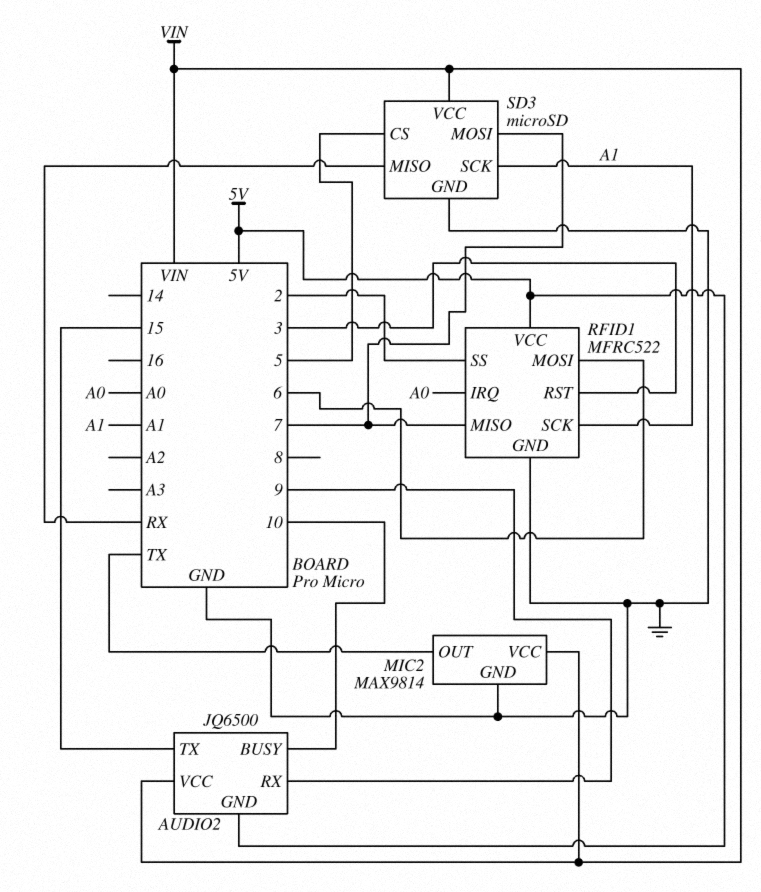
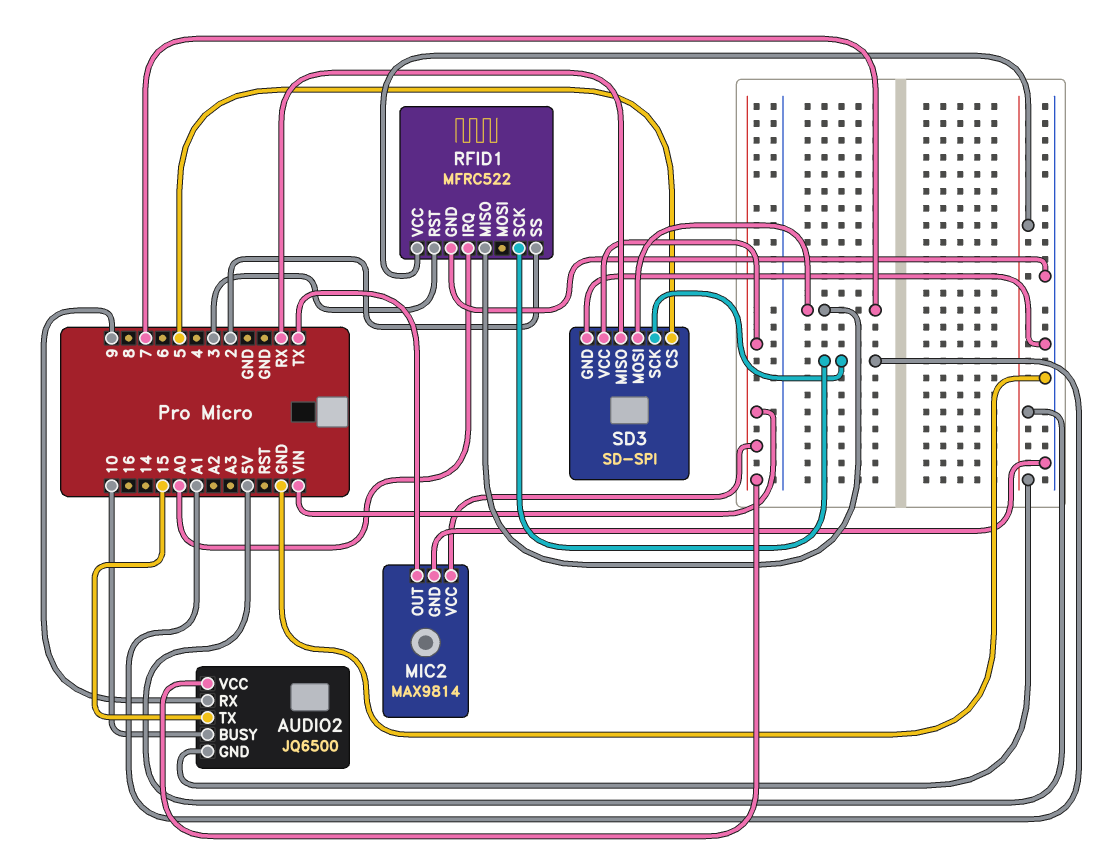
RFID1 pin MOSI: 6 -> none
SD3: microSD -> SD-SPI

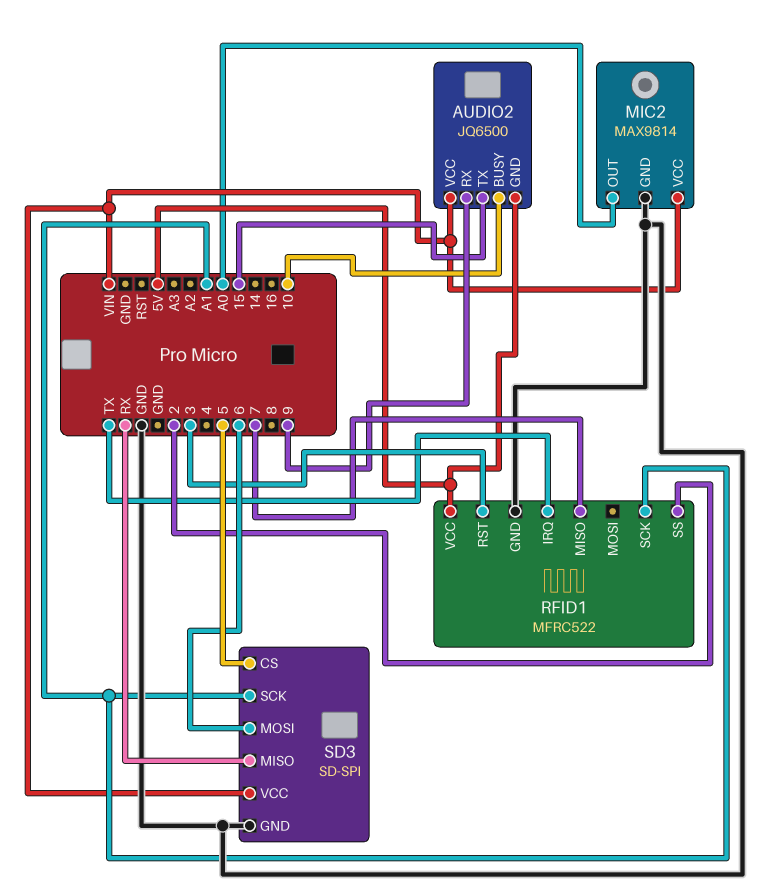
MIC2 pin OUT: TX -> A0
RFID1 pin IRQ: A0 -> TX
SD3 pin MOSI: 7 -> 6

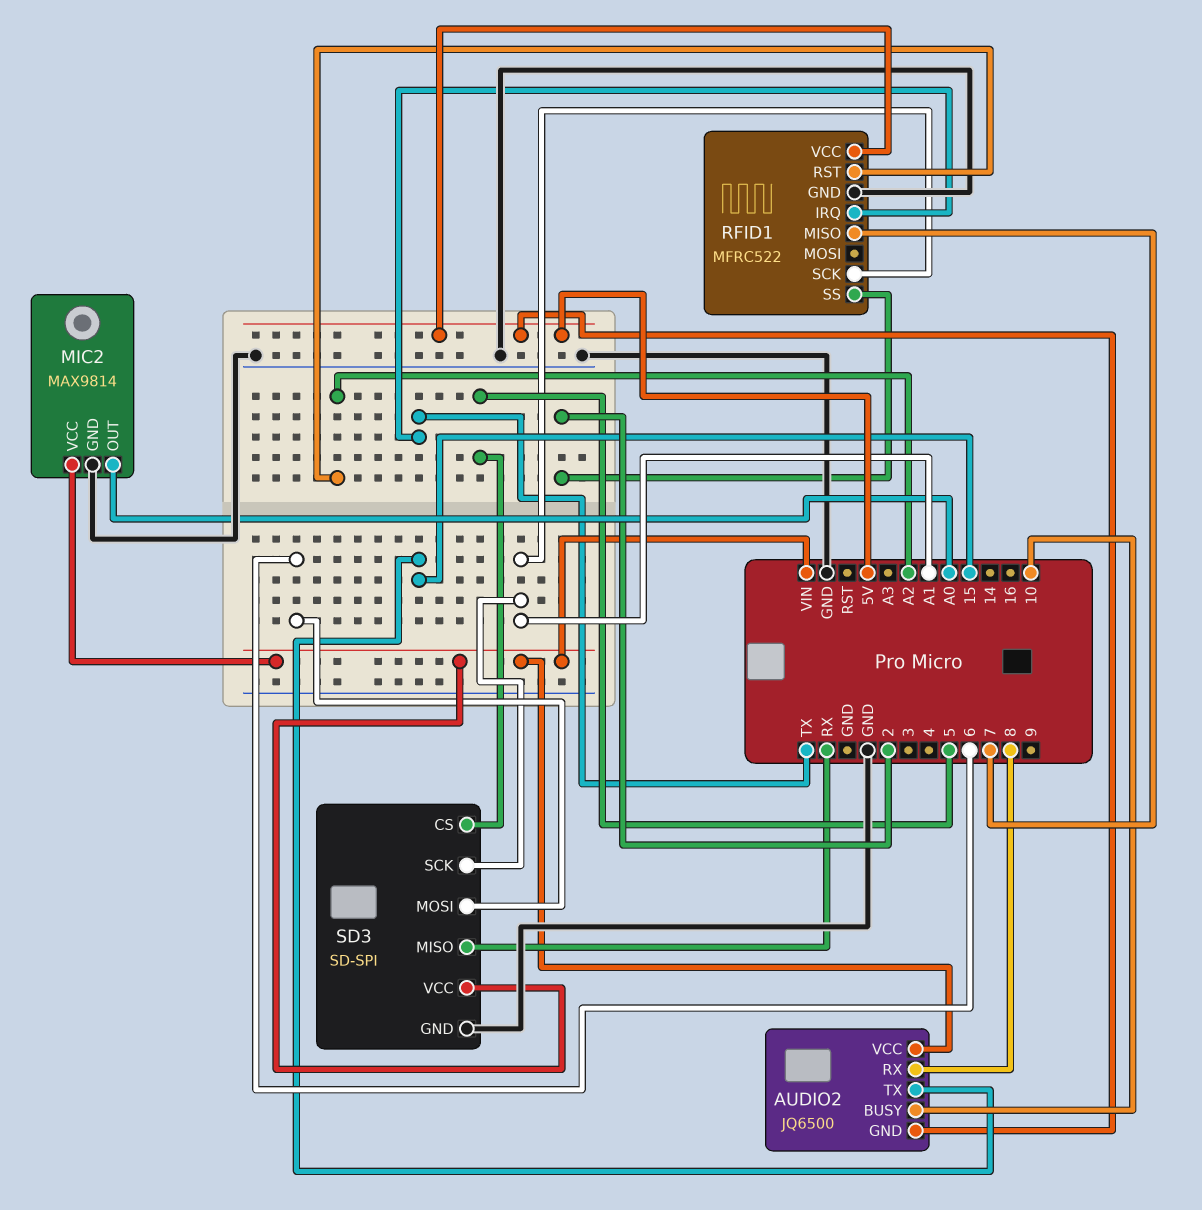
AUDIO2 pin RX: 9 -> 8
RFID1 pin RST: 3 -> A2

